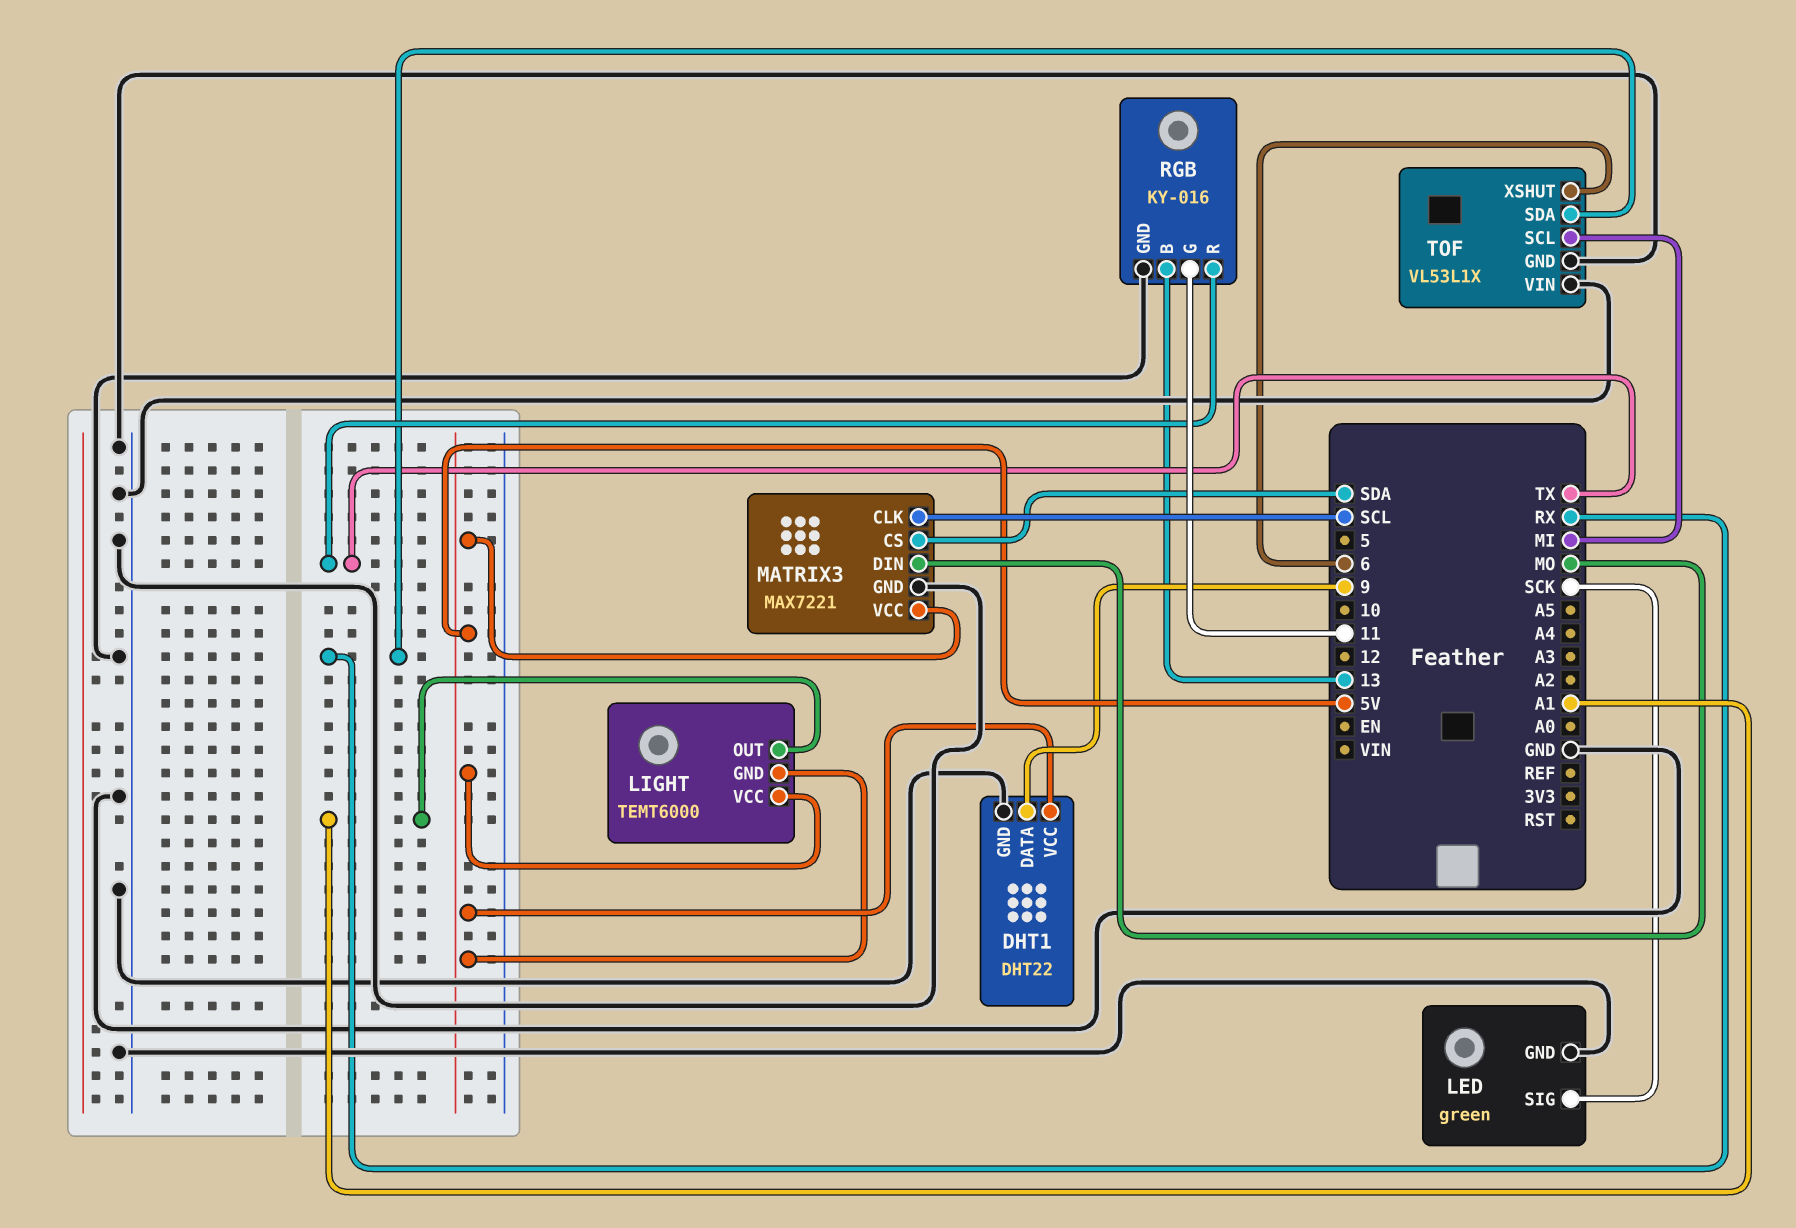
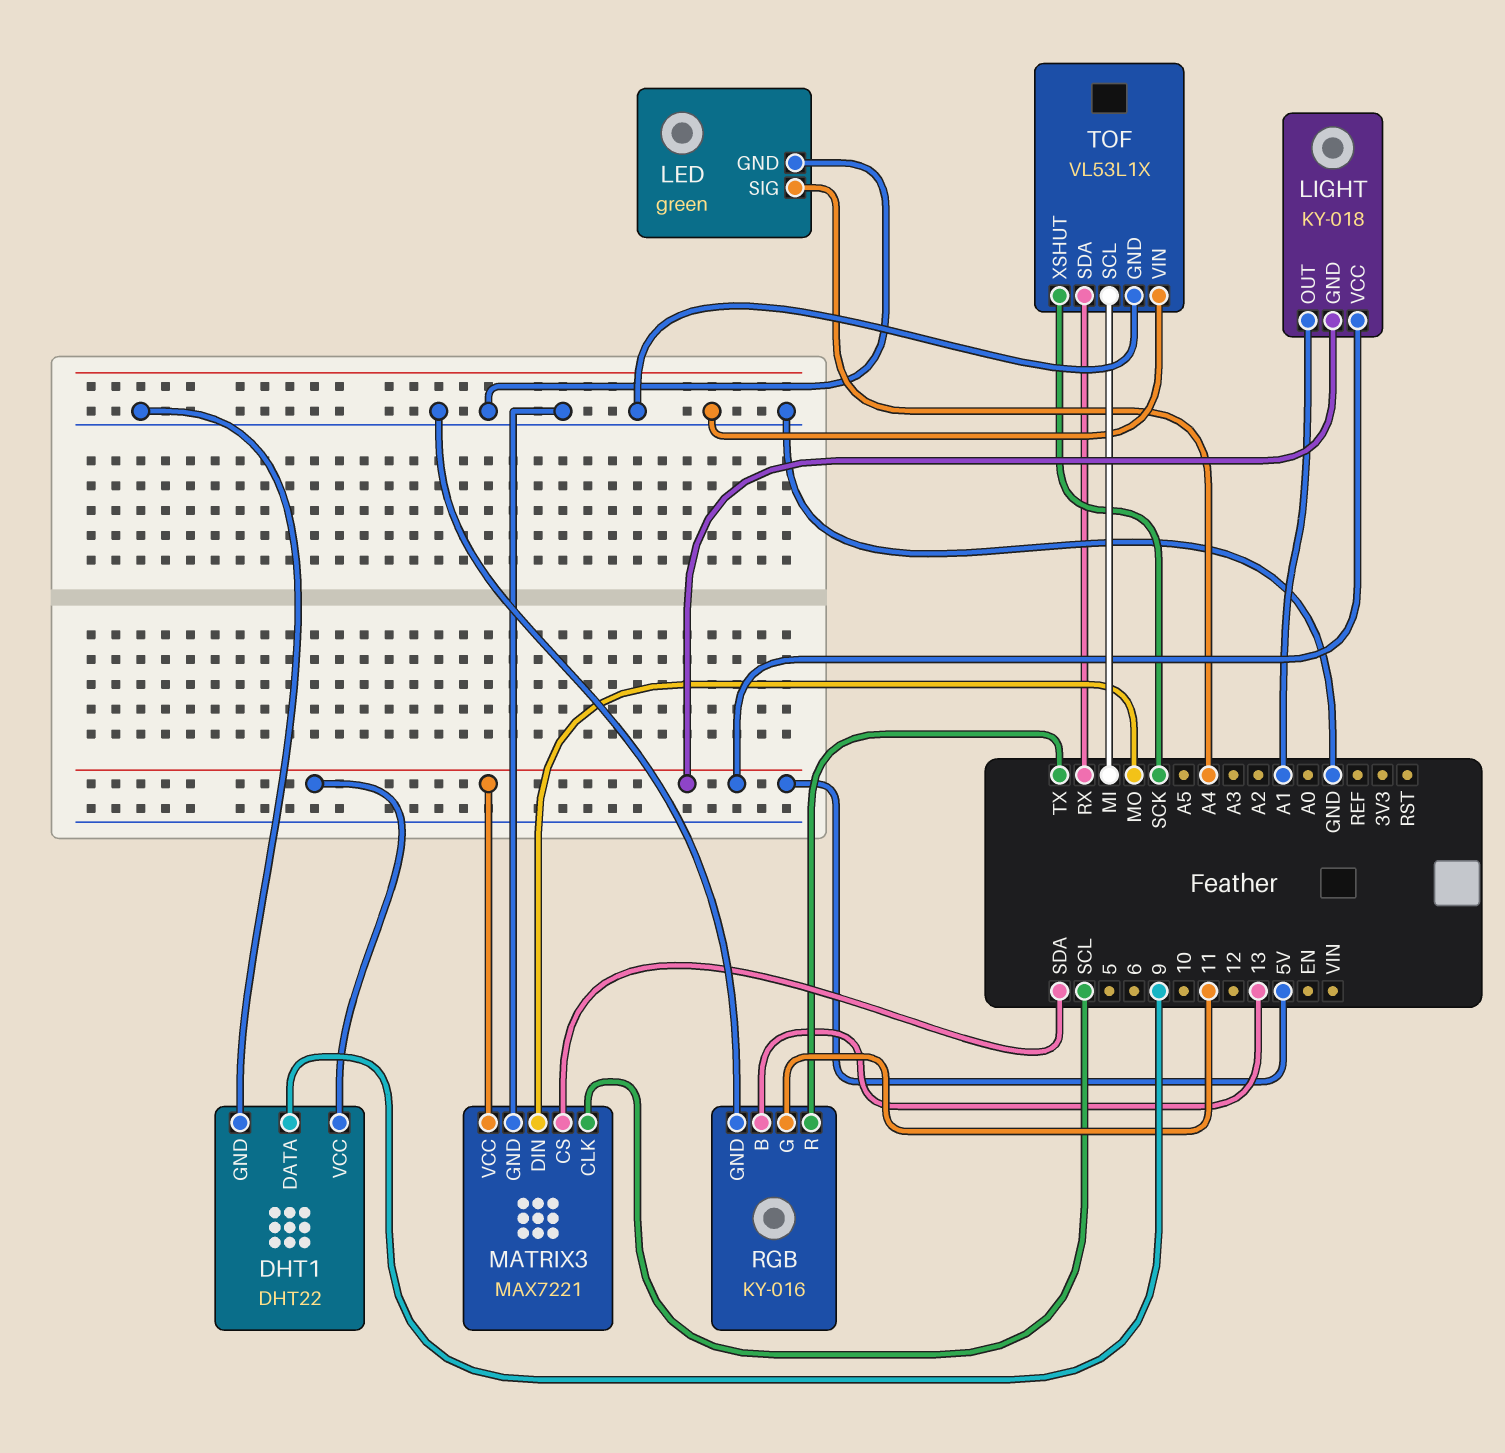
LED pin SIG: SCK -> A4
LIGHT: TEMT6000 -> KY-018
TOF pin XSHUT: 6 -> SCK

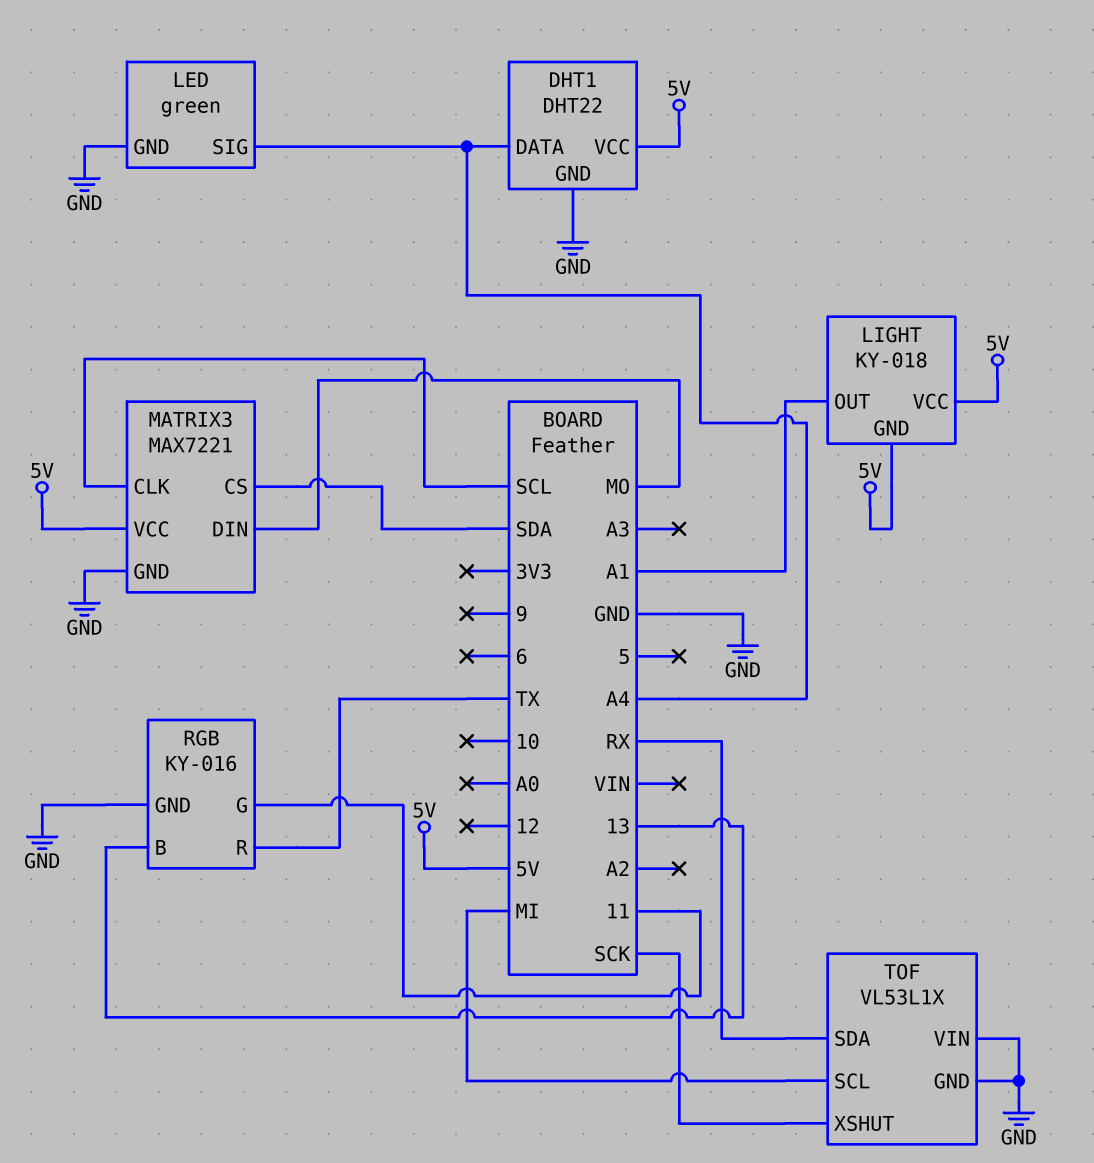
DHT1 pin DATA: 9 -> A4

